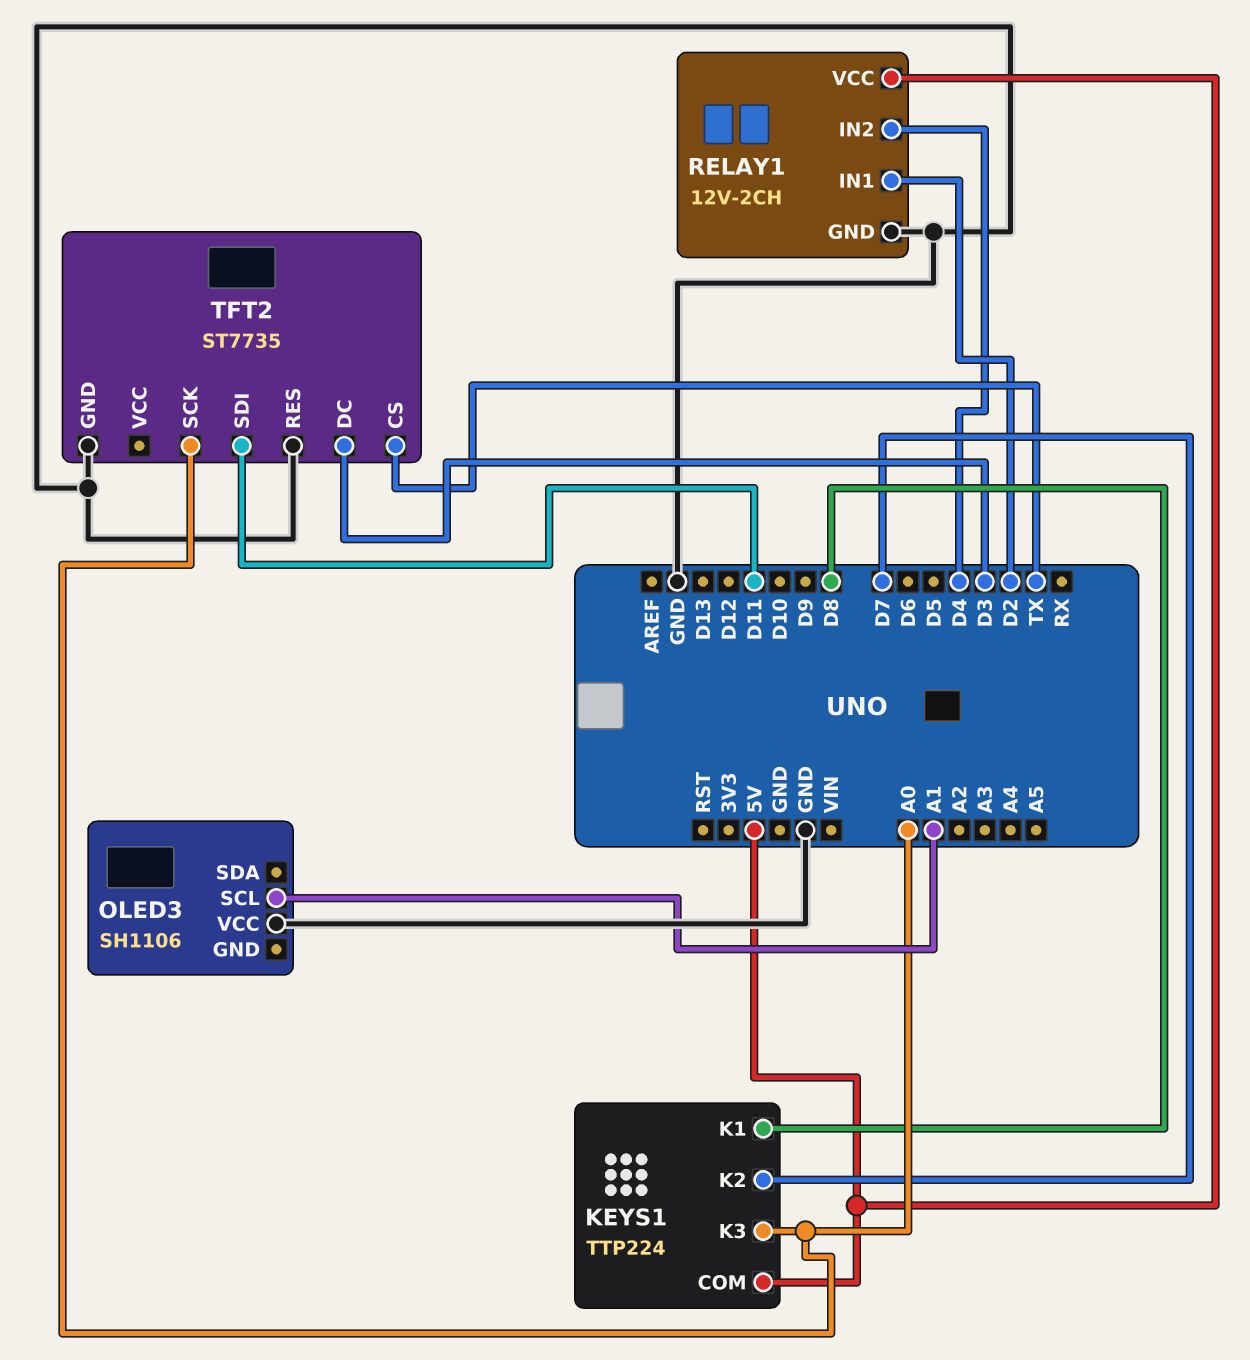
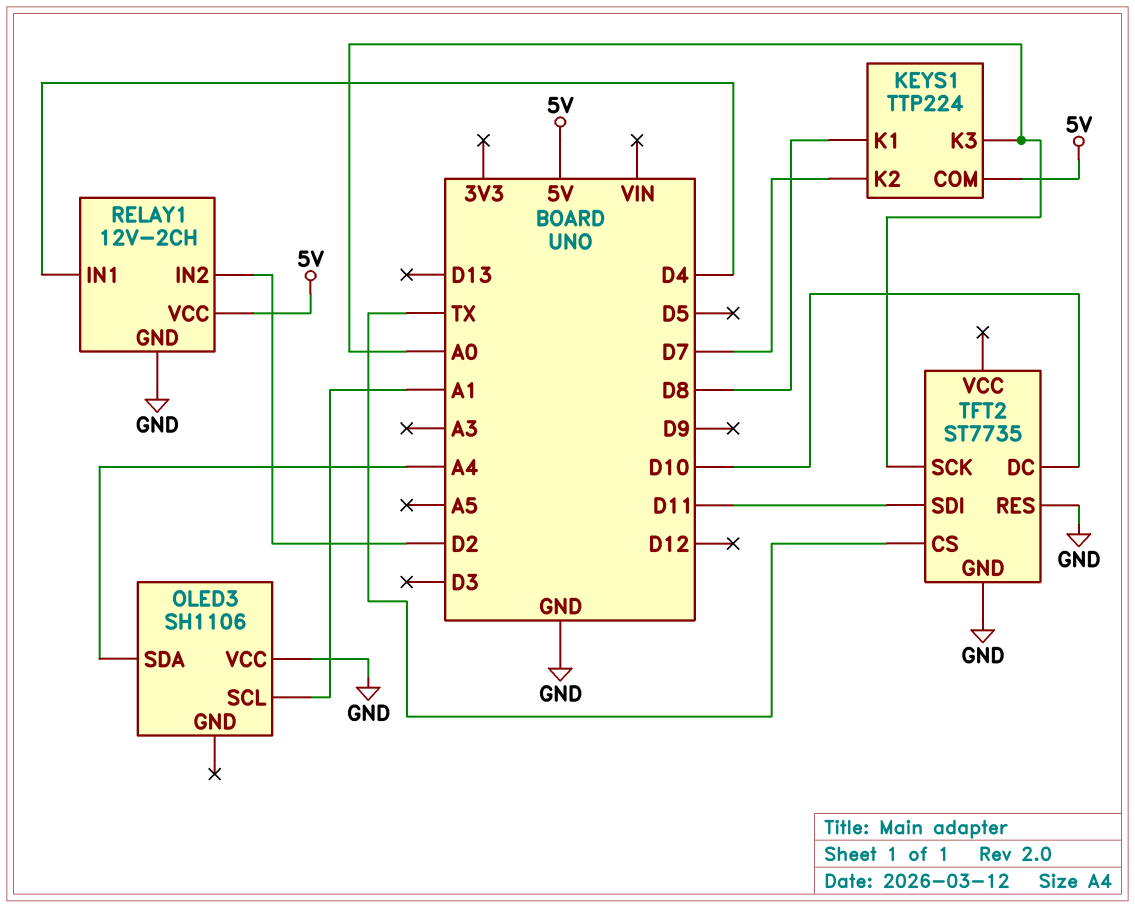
OLED3 pin SDA: none -> A4
RELAY1 pin IN1: D2 -> D4
RELAY1 pin IN2: D4 -> D2
TFT2 pin DC: D3 -> D10

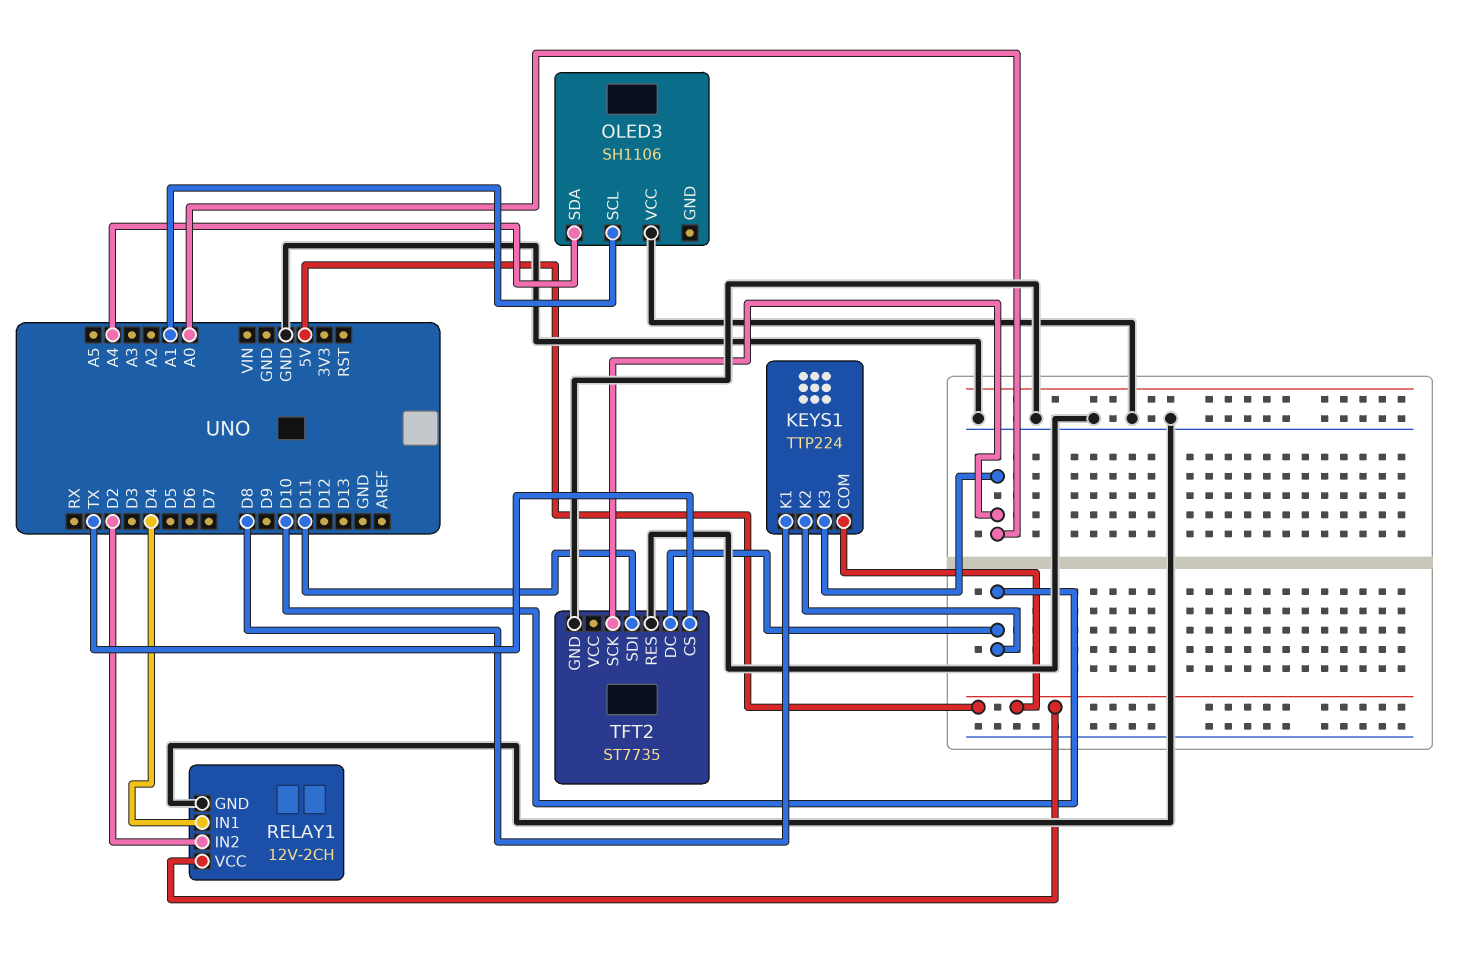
KEYS1 pin K2: D7 -> D10

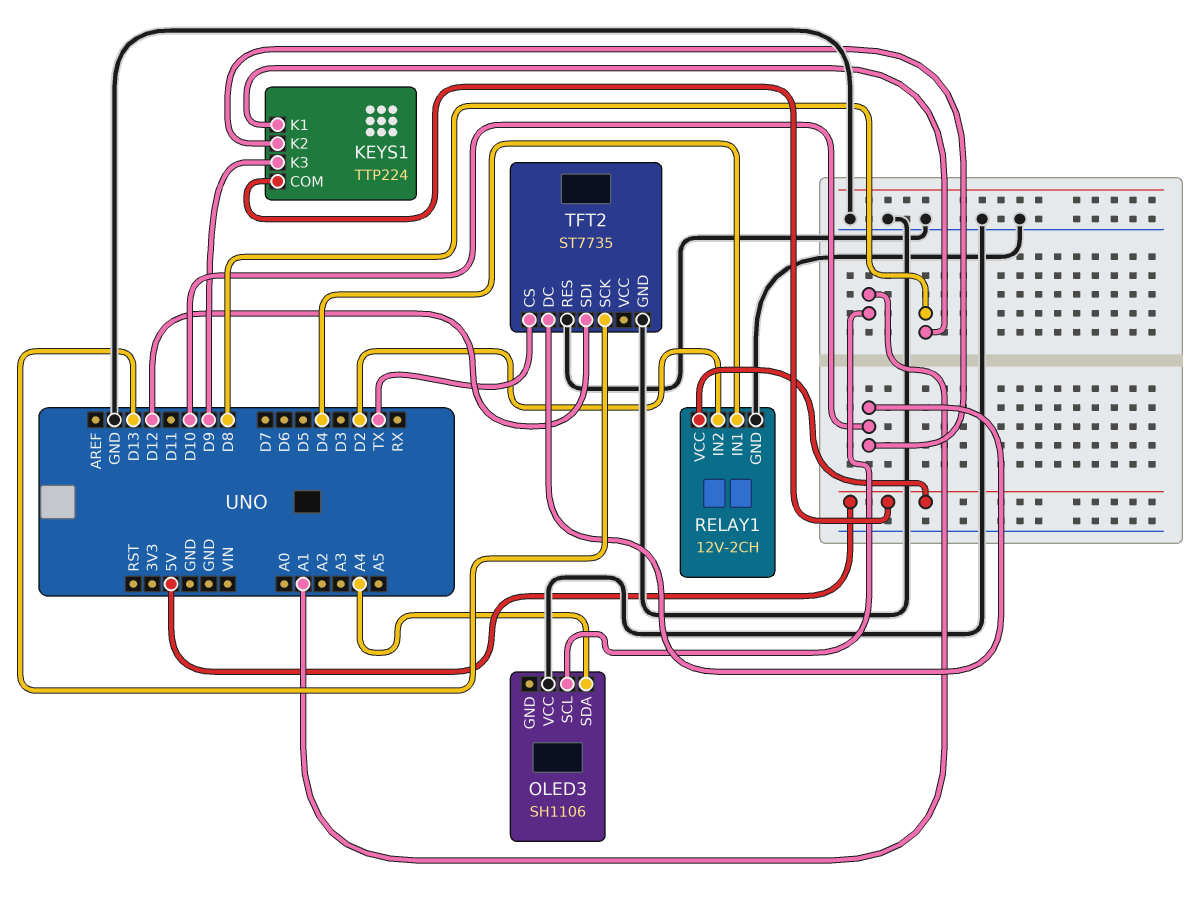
KEYS1 pin K3: A0 -> D9
TFT2 pin SCK: A0 -> D13
TFT2 pin SDI: D11 -> D12

